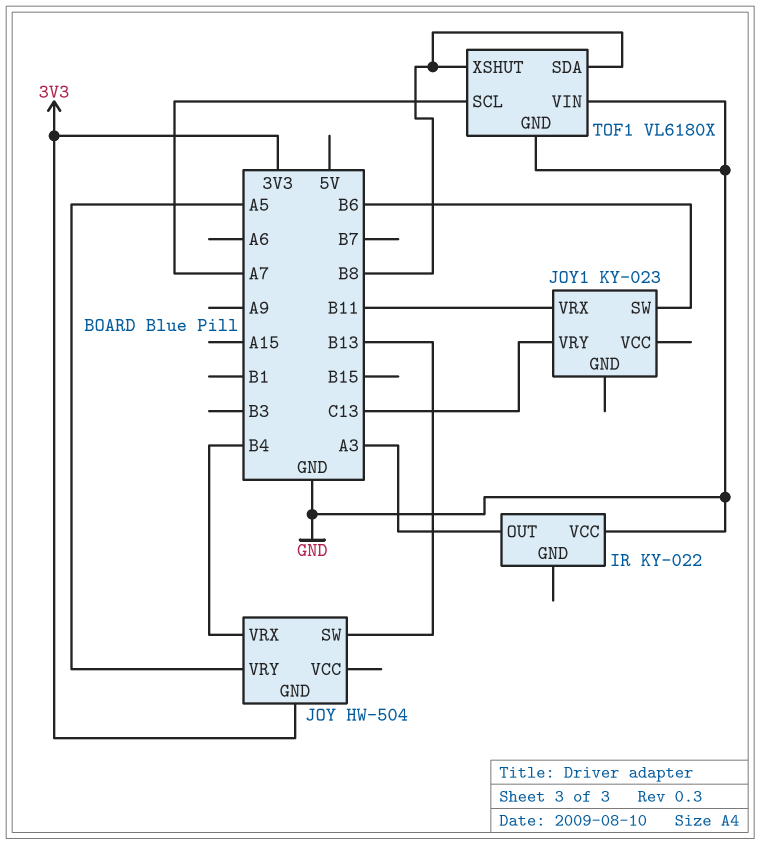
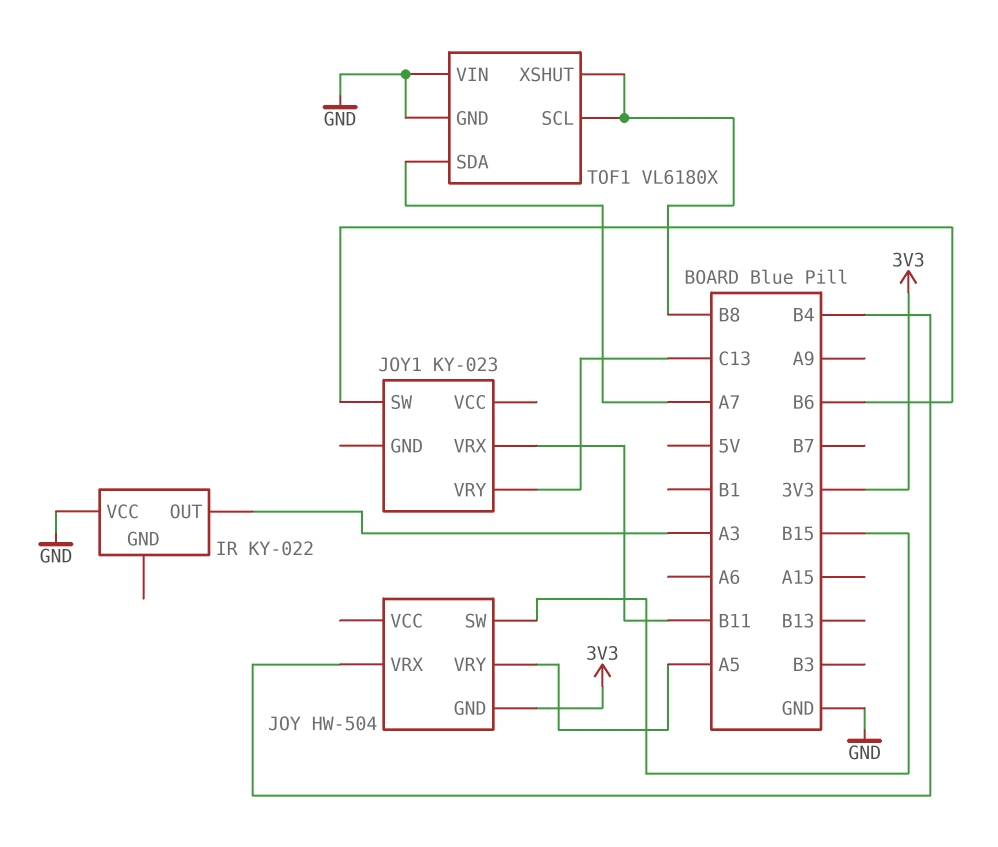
JOY pin SW: B13 -> B15
TOF1 pin SCL: A7 -> B8
TOF1 pin SDA: B8 -> A7

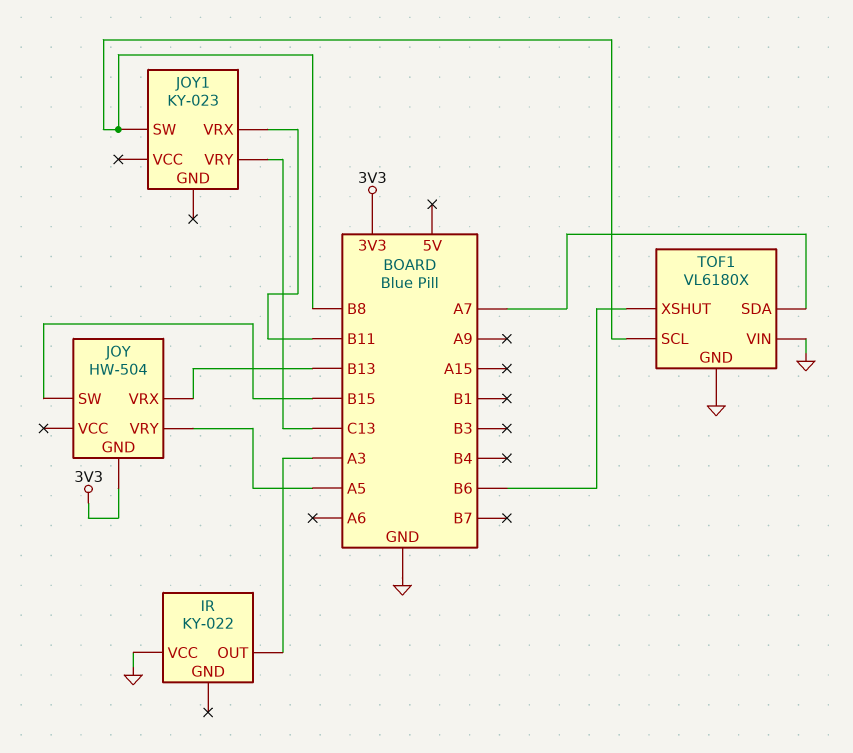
JOY pin VRX: B4 -> B13
JOY1 pin SW: B6 -> B8
TOF1 pin XSHUT: B8 -> B6

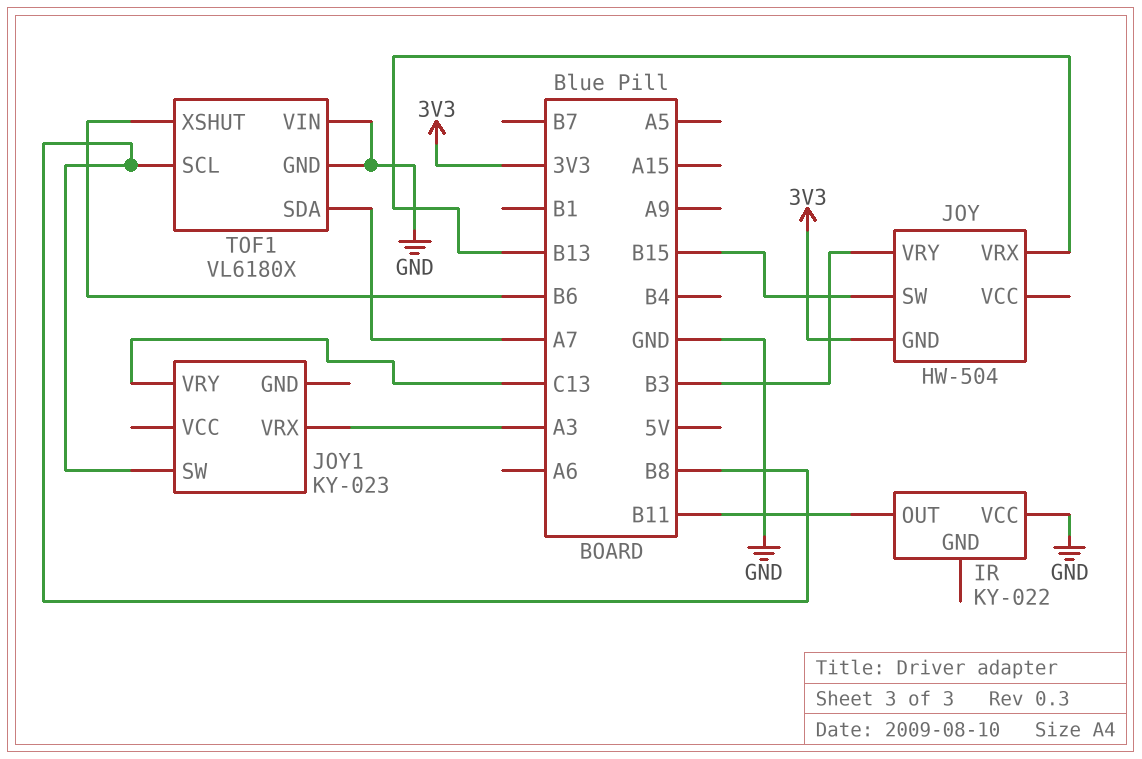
IR pin OUT: A3 -> B11
JOY pin VRY: A5 -> B3
JOY1 pin VRX: B11 -> A3

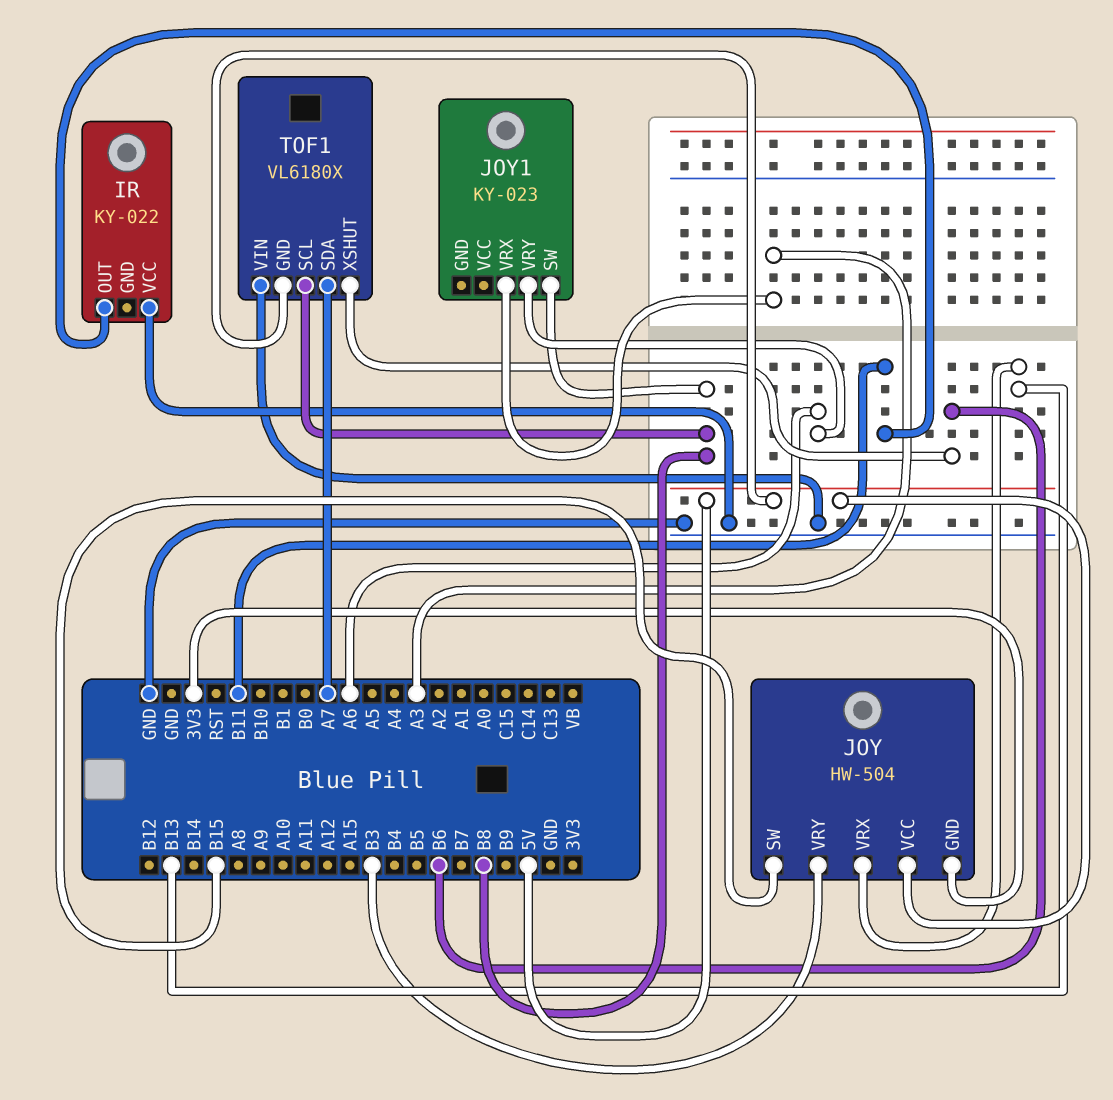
JOY pin VCC: none -> 5V
JOY1 pin VRY: C13 -> A6
TOF1 pin GND: GND -> 5V

